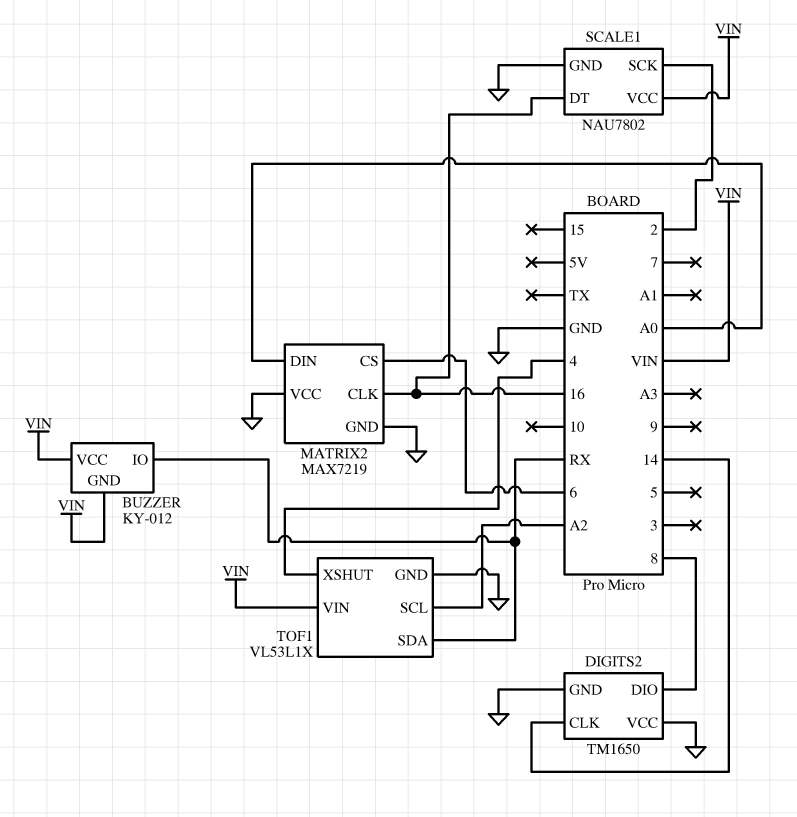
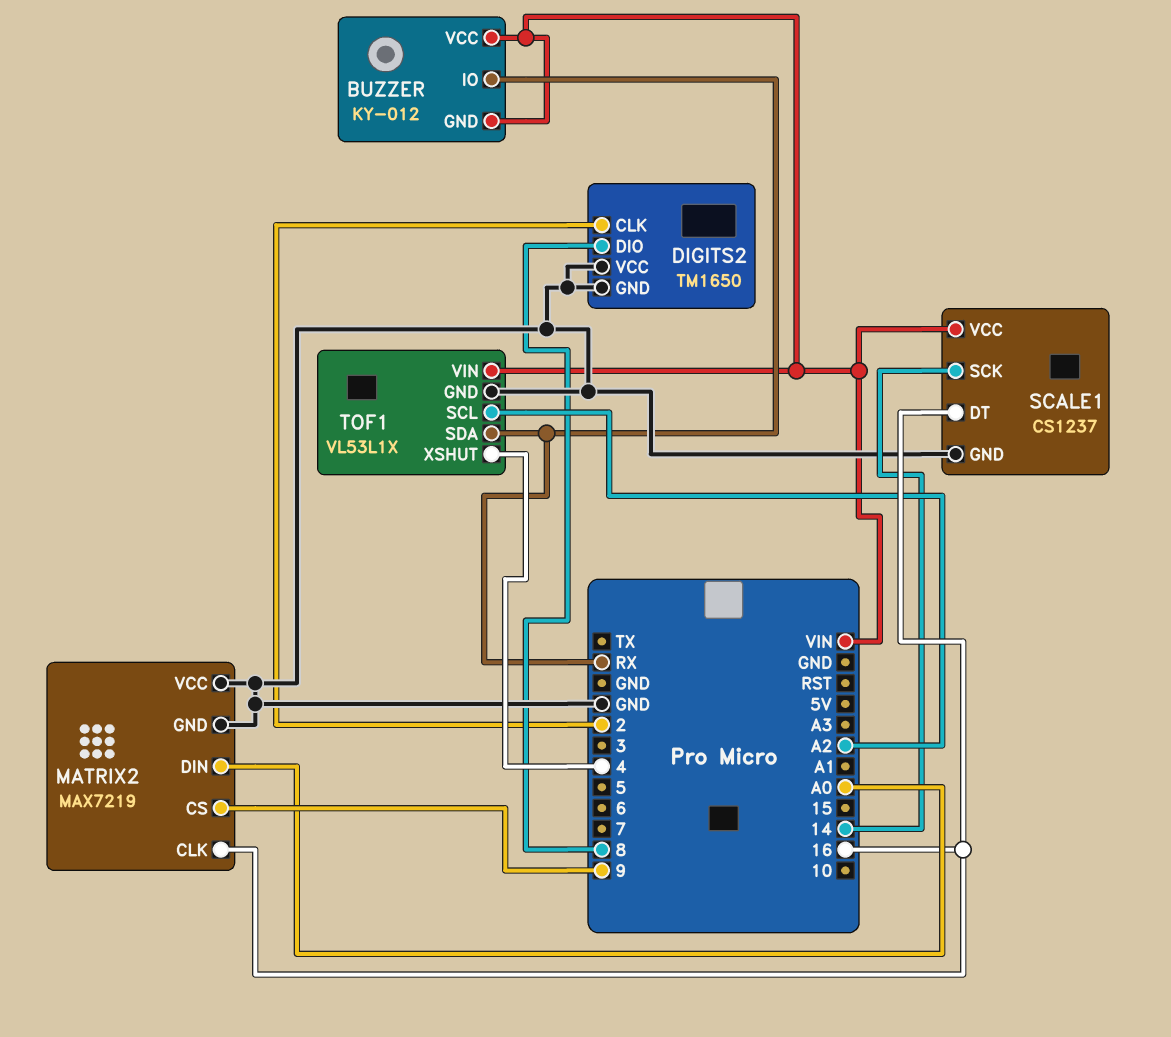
DIGITS2 pin CLK: 14 -> 2
MATRIX2 pin CS: 6 -> 9
SCALE1: NAU7802 -> CS1237
SCALE1 pin SCK: 2 -> 14

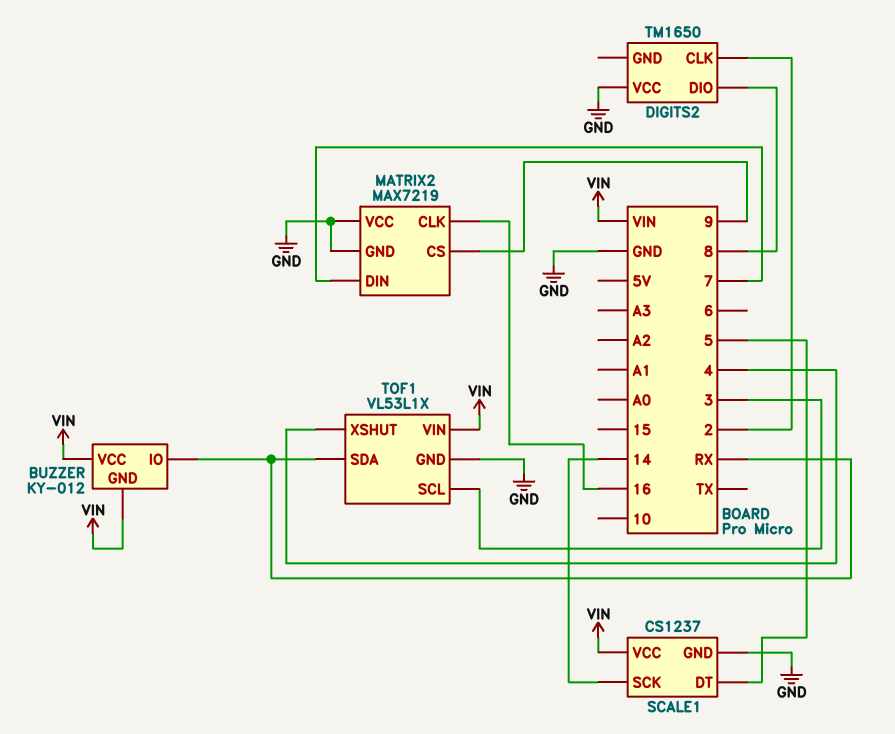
DIGITS2 pin GND: GND -> none
MATRIX2 pin DIN: A0 -> 7
SCALE1 pin DT: 16 -> 5
TOF1 pin SCL: A2 -> 3

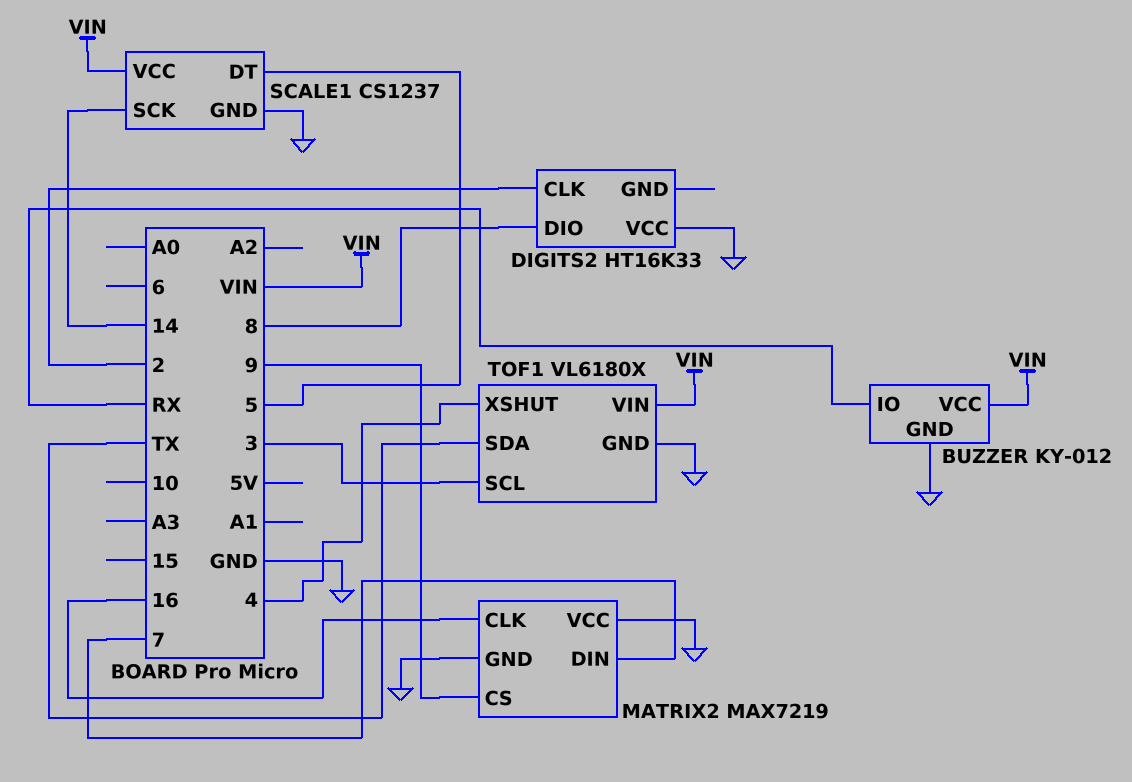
BUZZER pin GND: VIN -> GND
DIGITS2: TM1650 -> HT16K33
TOF1: VL53L1X -> VL6180X
TOF1 pin SDA: RX -> TX

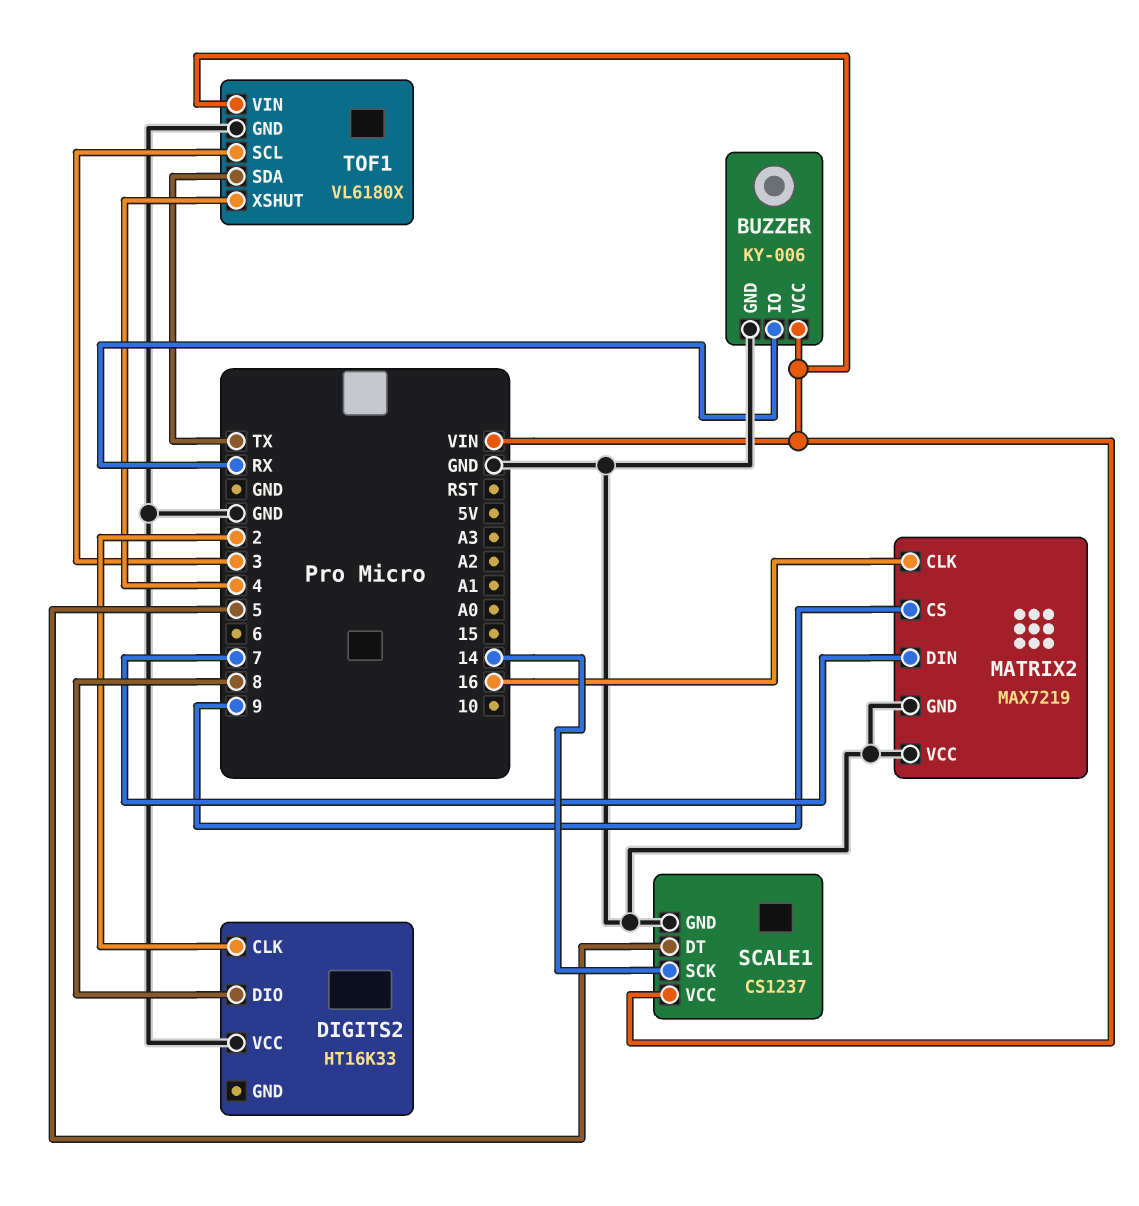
BUZZER: KY-012 -> KY-006

